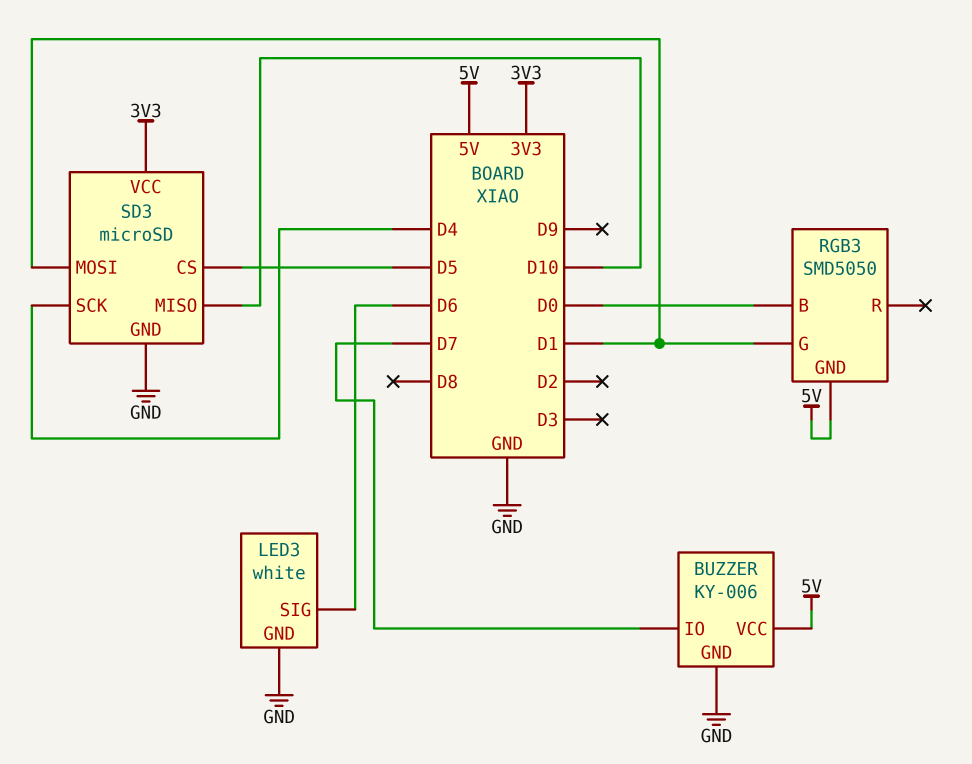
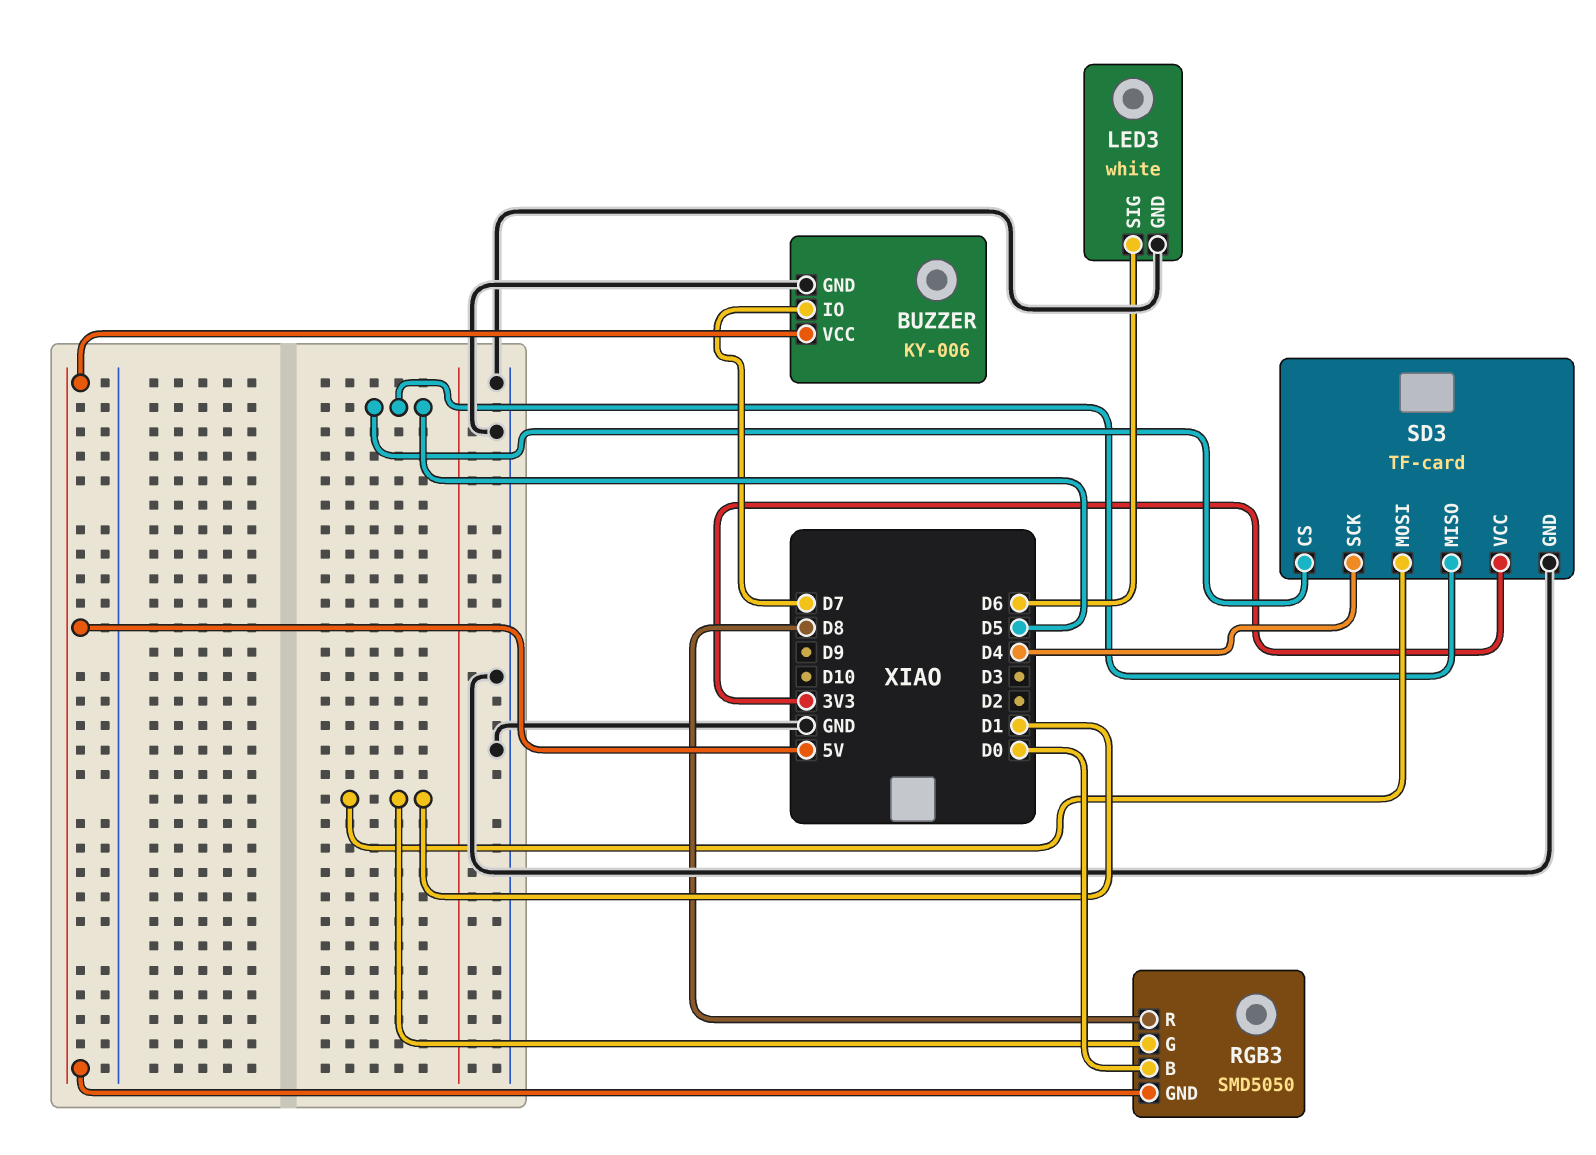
RGB3 pin R: none -> D8
SD3: microSD -> TF-card
SD3 pin MISO: D10 -> D5

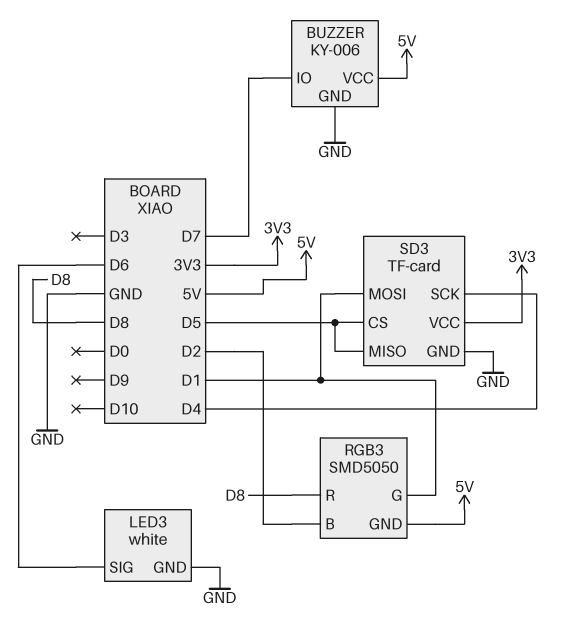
RGB3 pin B: D0 -> D2

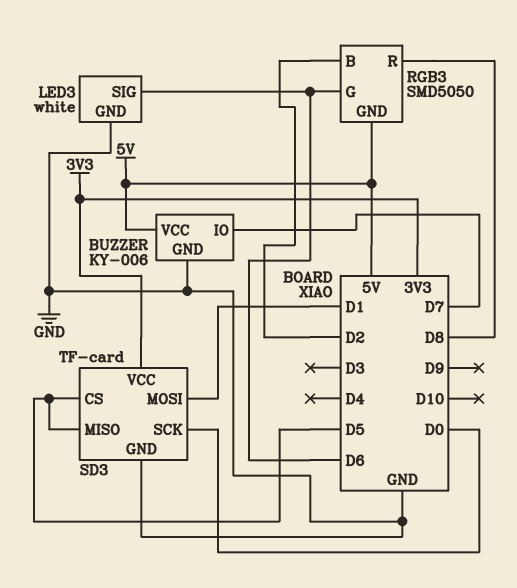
RGB3 pin G: D1 -> D6
SD3 pin SCK: D4 -> D0

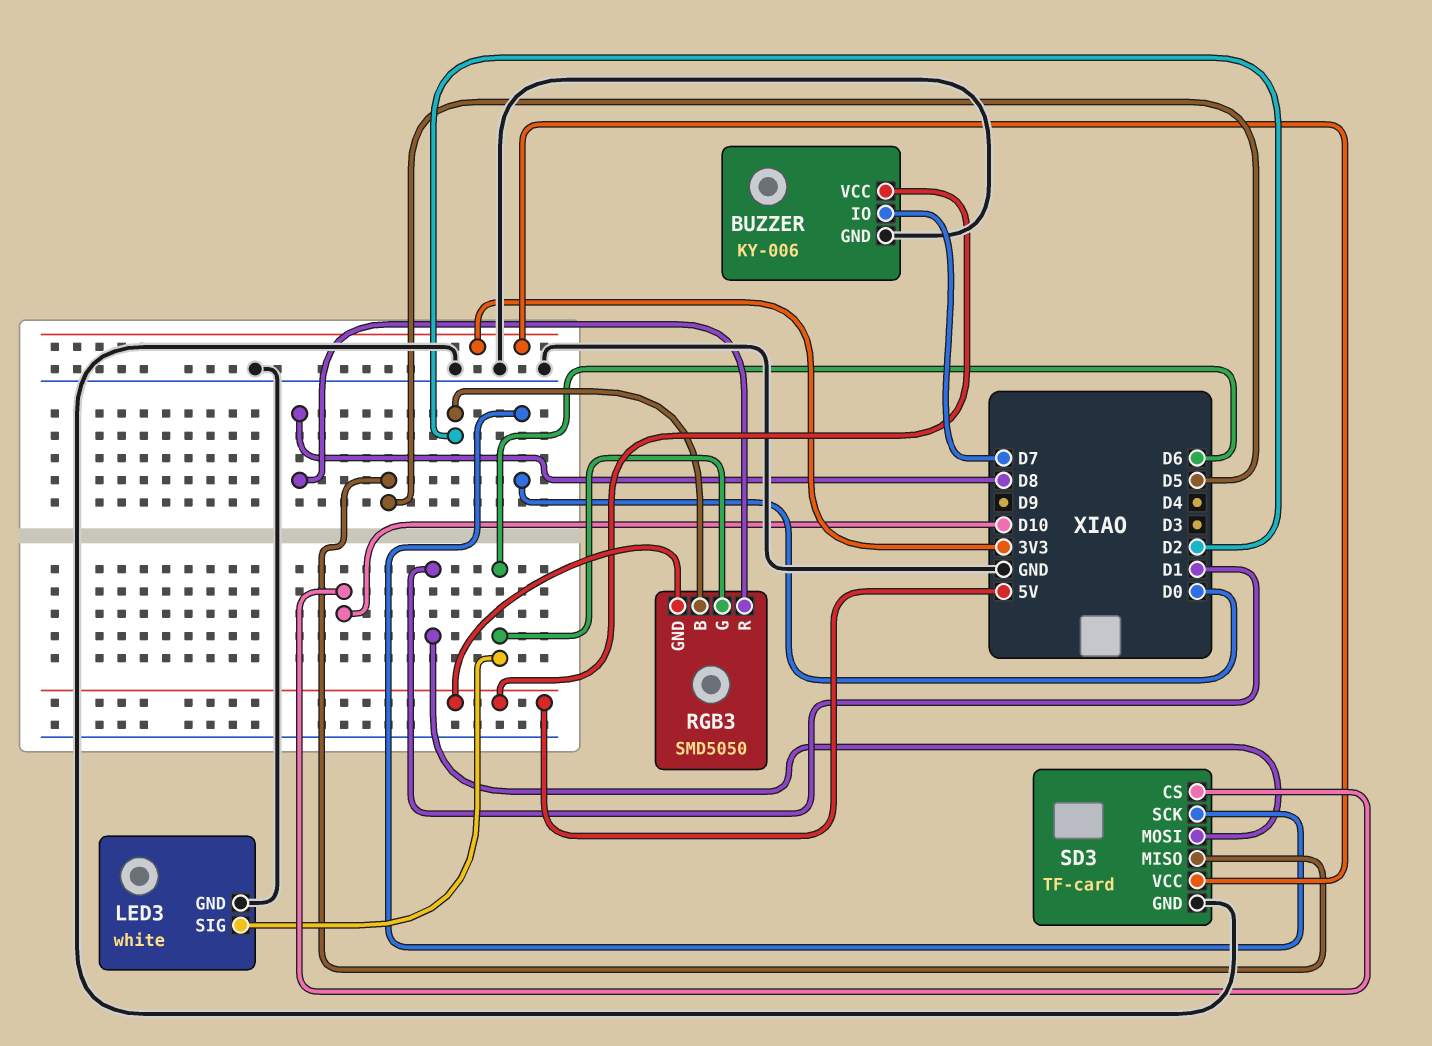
SD3 pin CS: D5 -> D10

